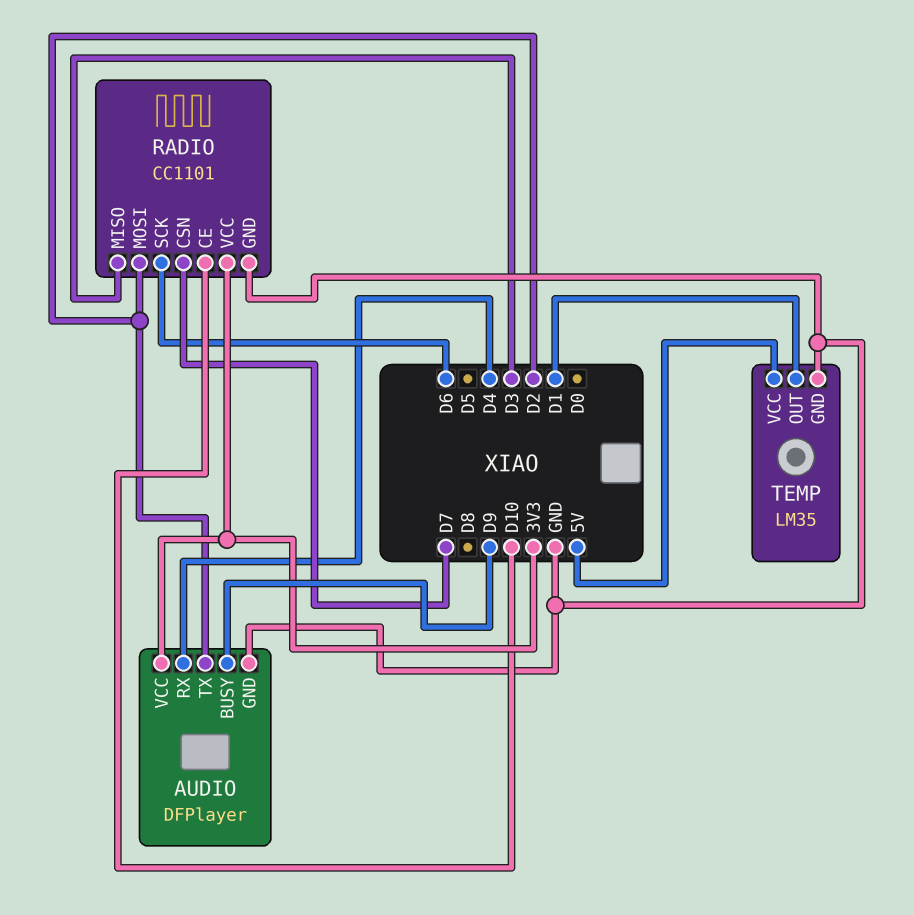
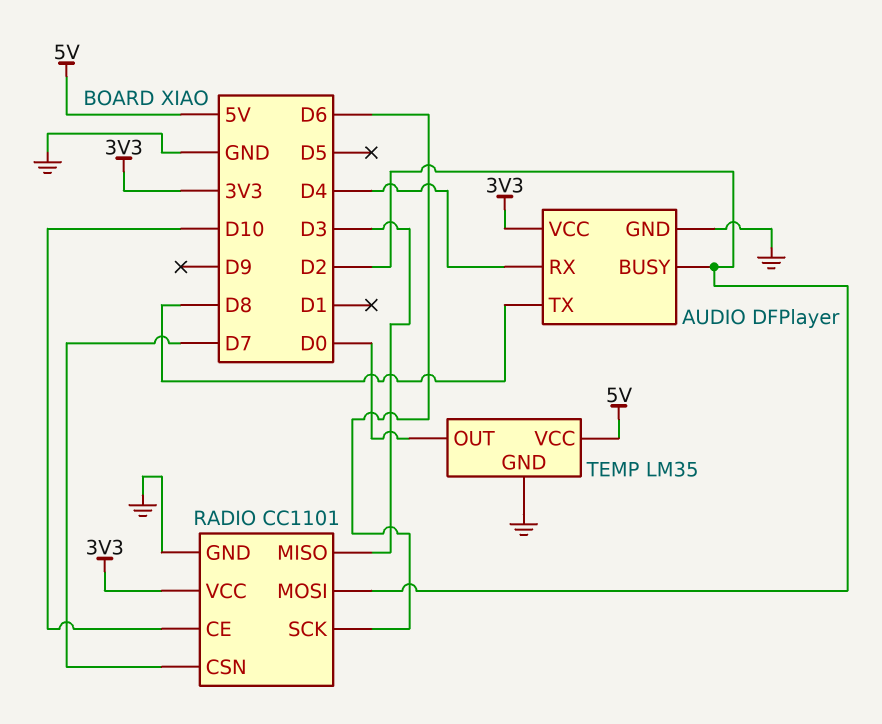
AUDIO pin BUSY: D9 -> D2
AUDIO pin TX: D2 -> D8
TEMP pin OUT: D1 -> D0

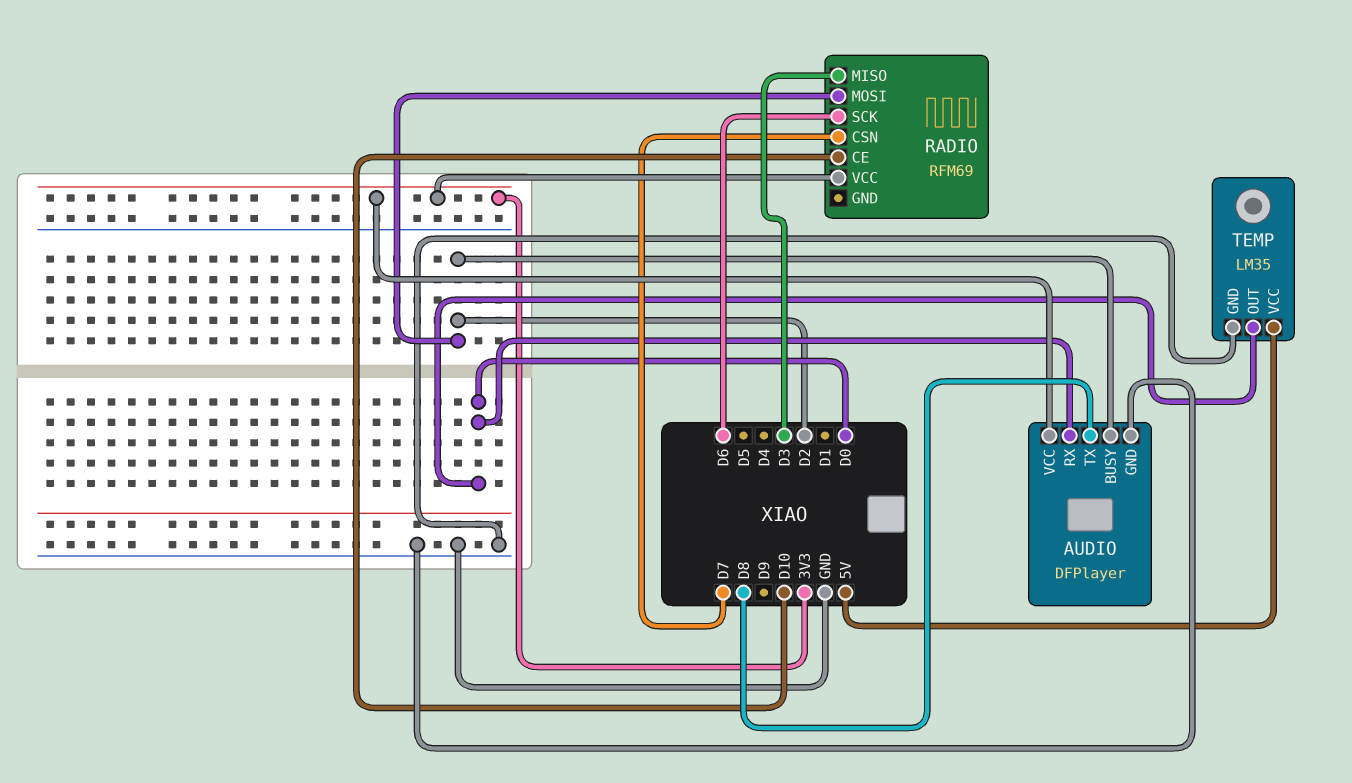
AUDIO pin RX: D4 -> D0
RADIO: CC1101 -> RFM69
RADIO pin GND: GND -> none

